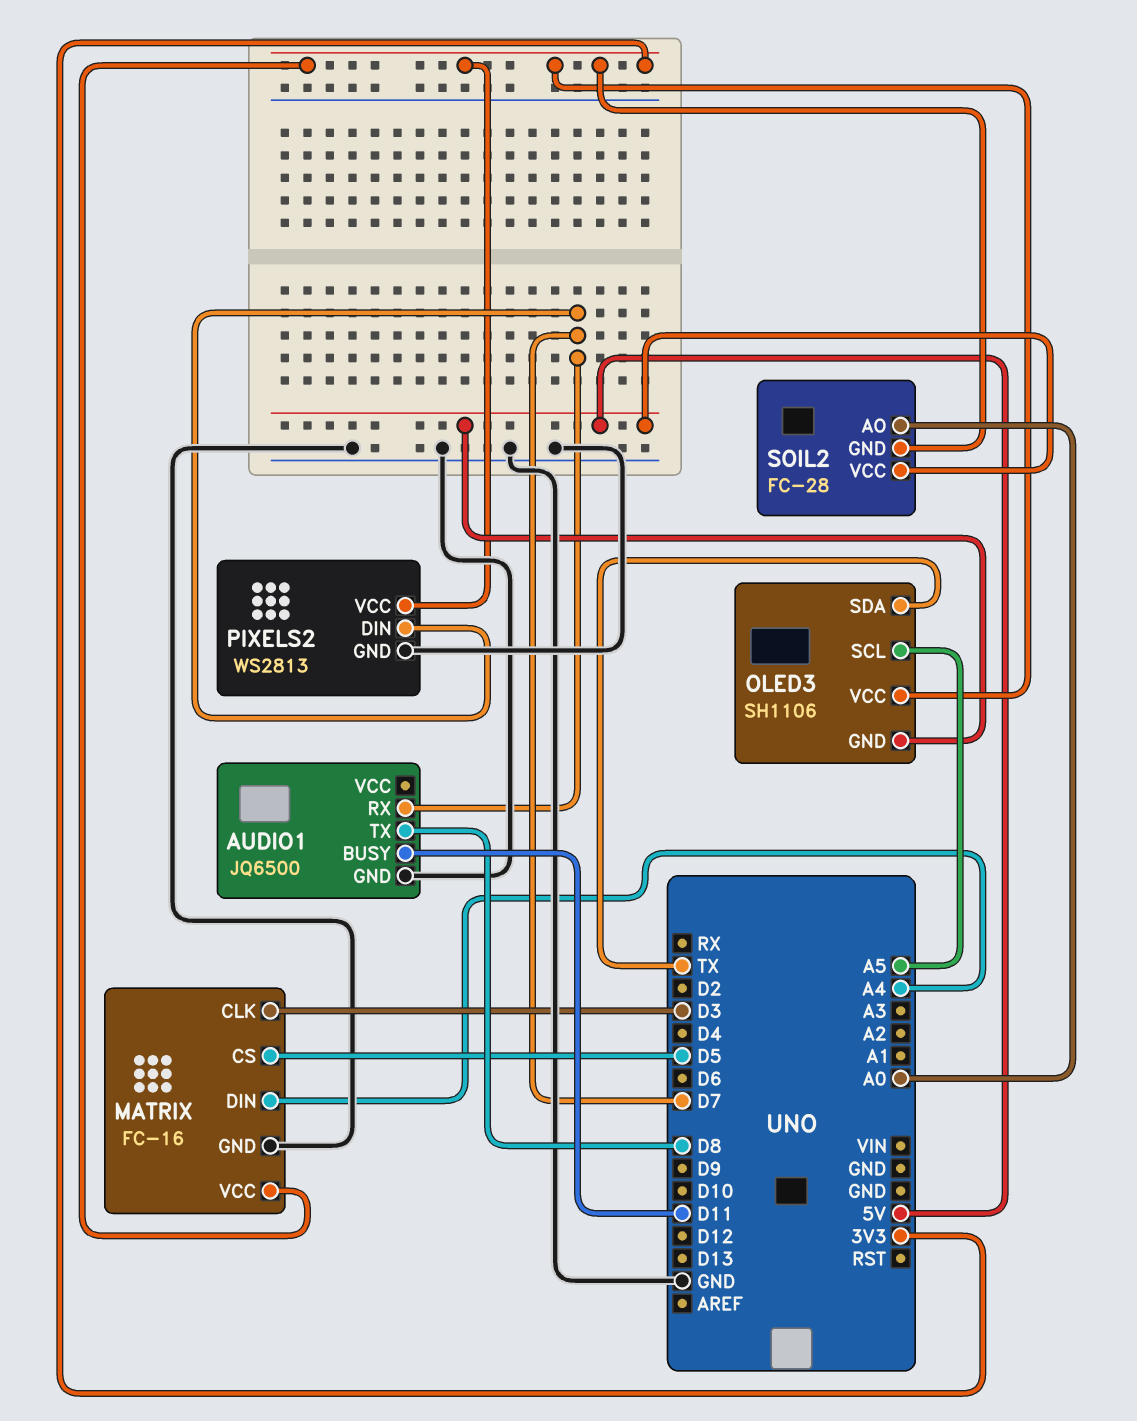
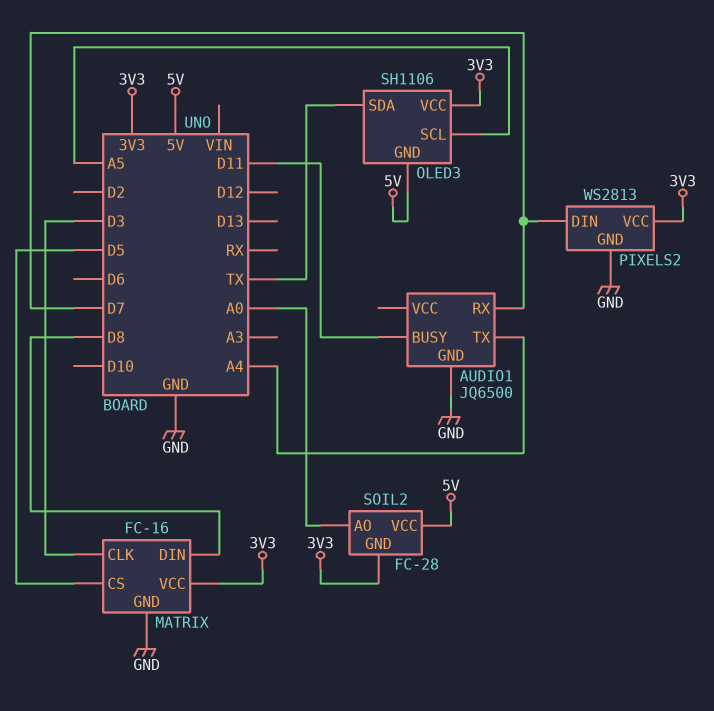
AUDIO1 pin TX: D8 -> A4
MATRIX pin DIN: A4 -> D8

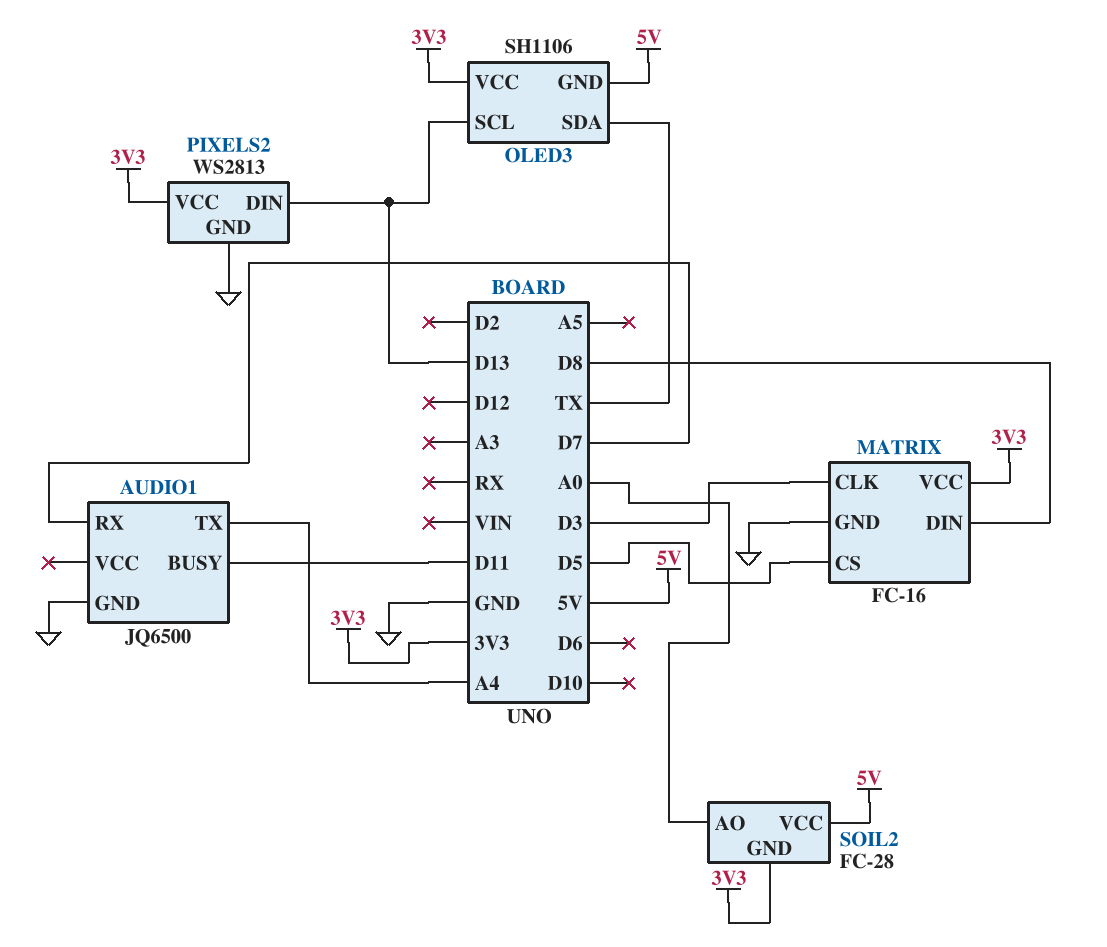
OLED3 pin SCL: A5 -> D13
PIXELS2 pin DIN: D7 -> D13

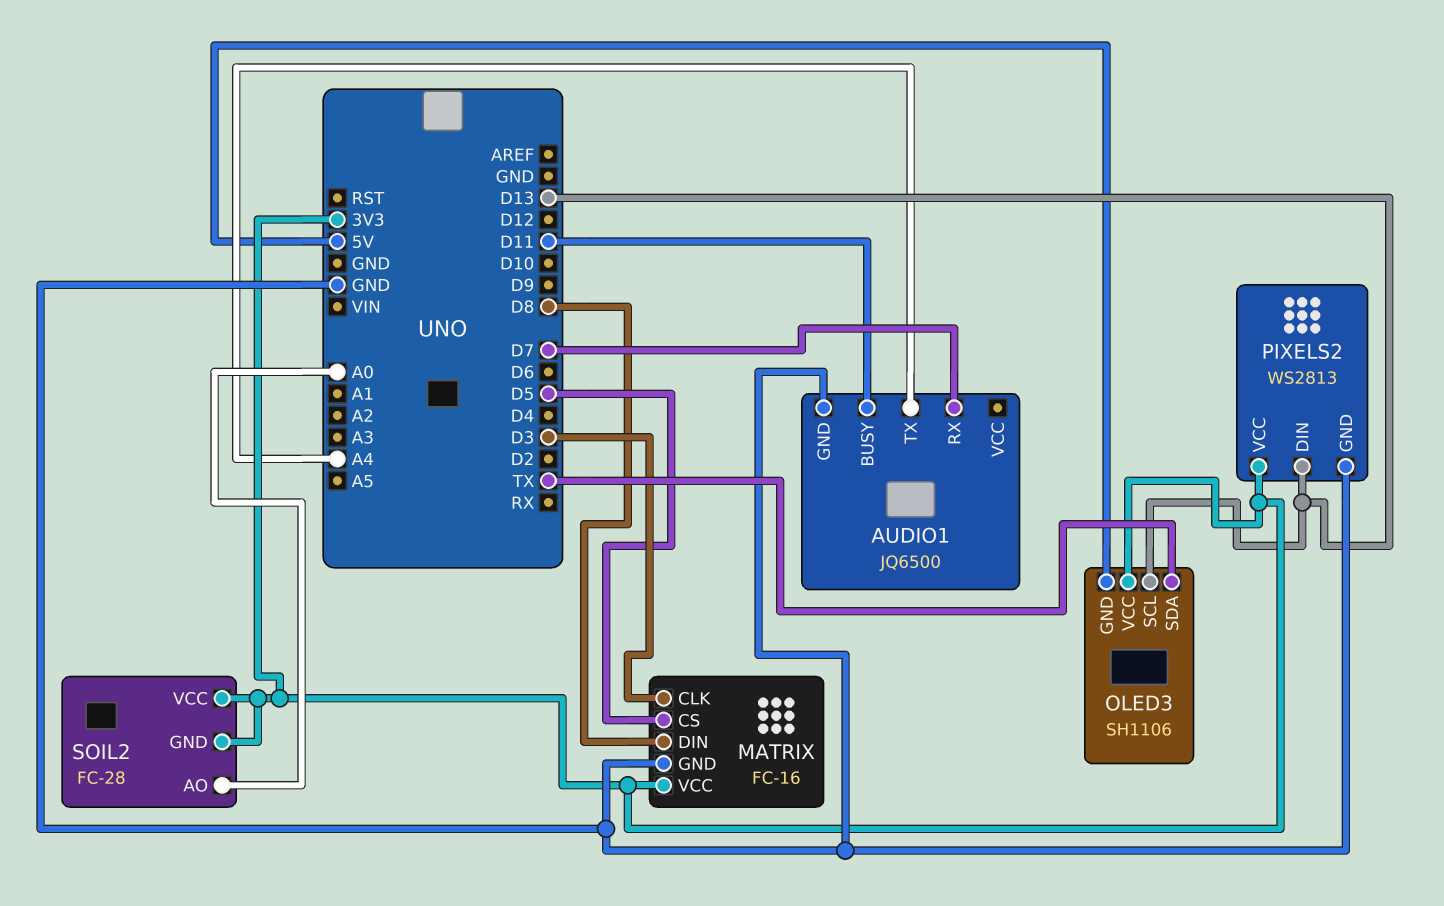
SOIL2 pin VCC: 5V -> 3V3

